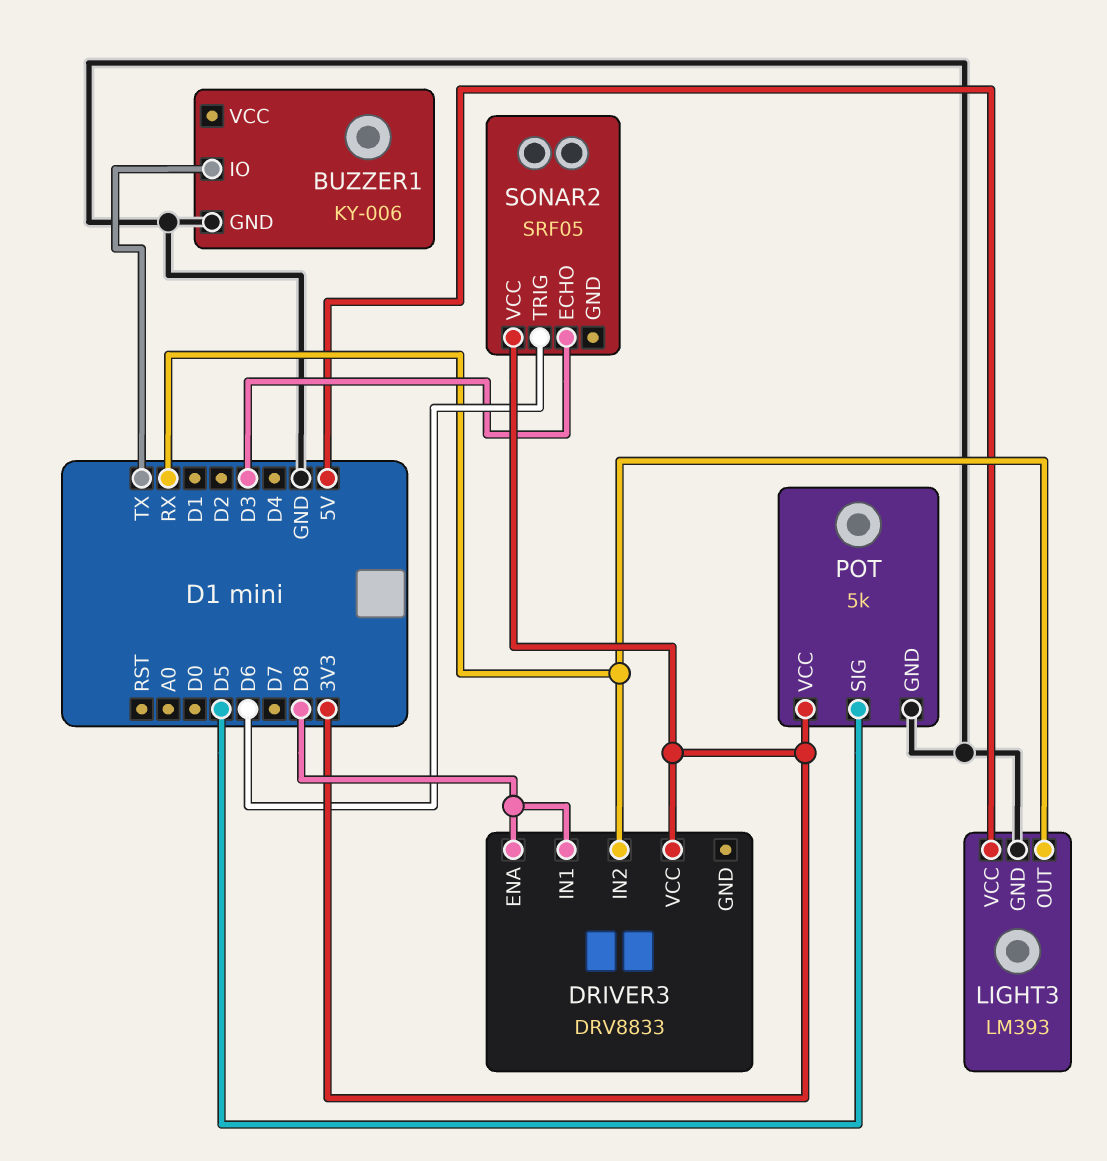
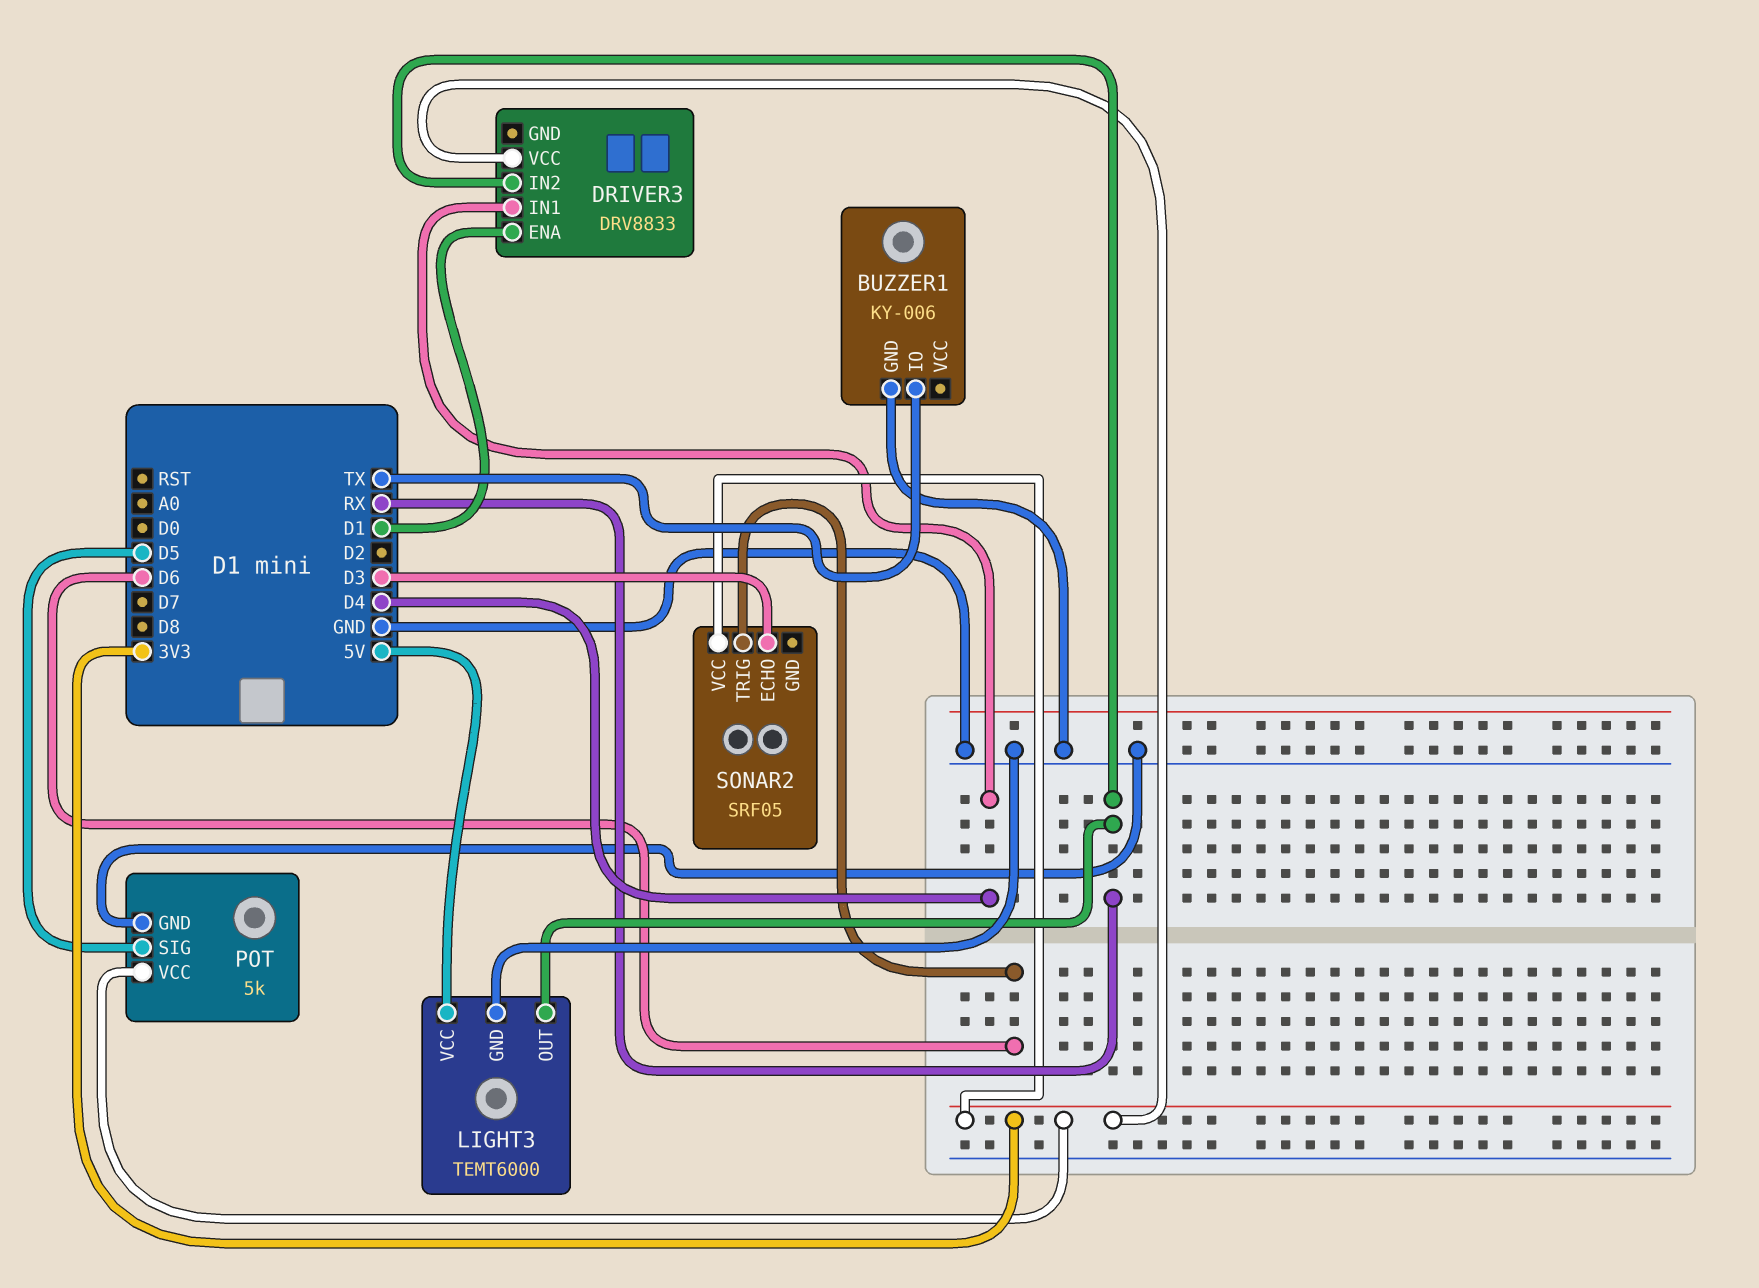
DRIVER3 pin ENA: D8 -> D1
DRIVER3 pin IN1: D8 -> D4
LIGHT3: LM393 -> TEMT6000

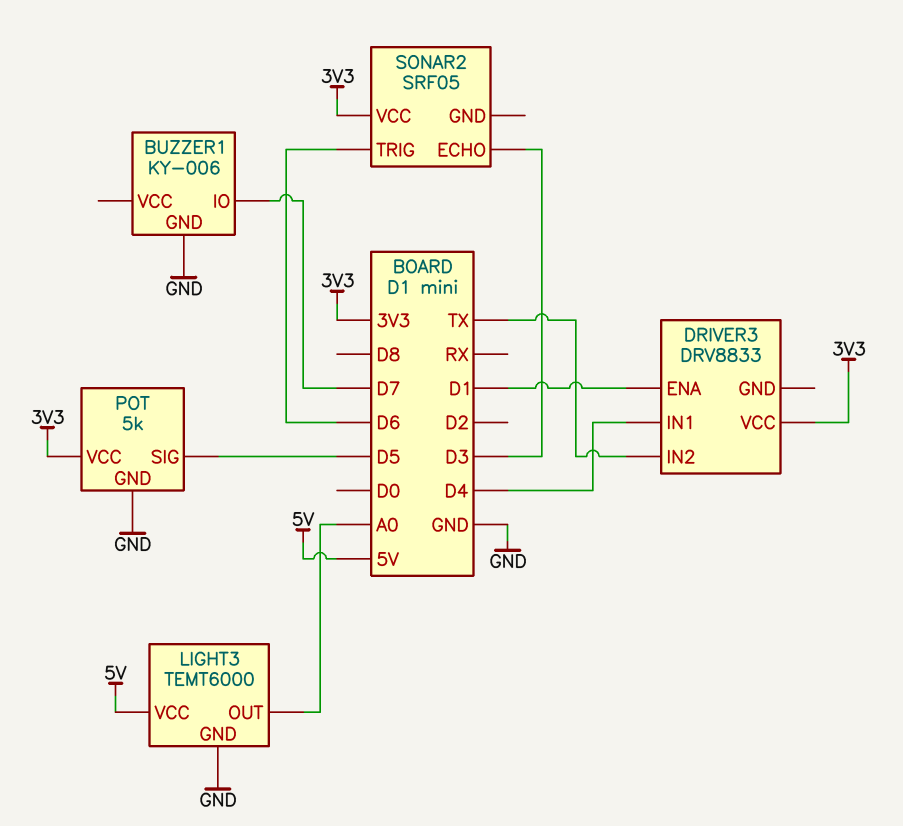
BUZZER1 pin IO: TX -> D7
DRIVER3 pin IN2: RX -> TX
LIGHT3 pin OUT: RX -> A0

